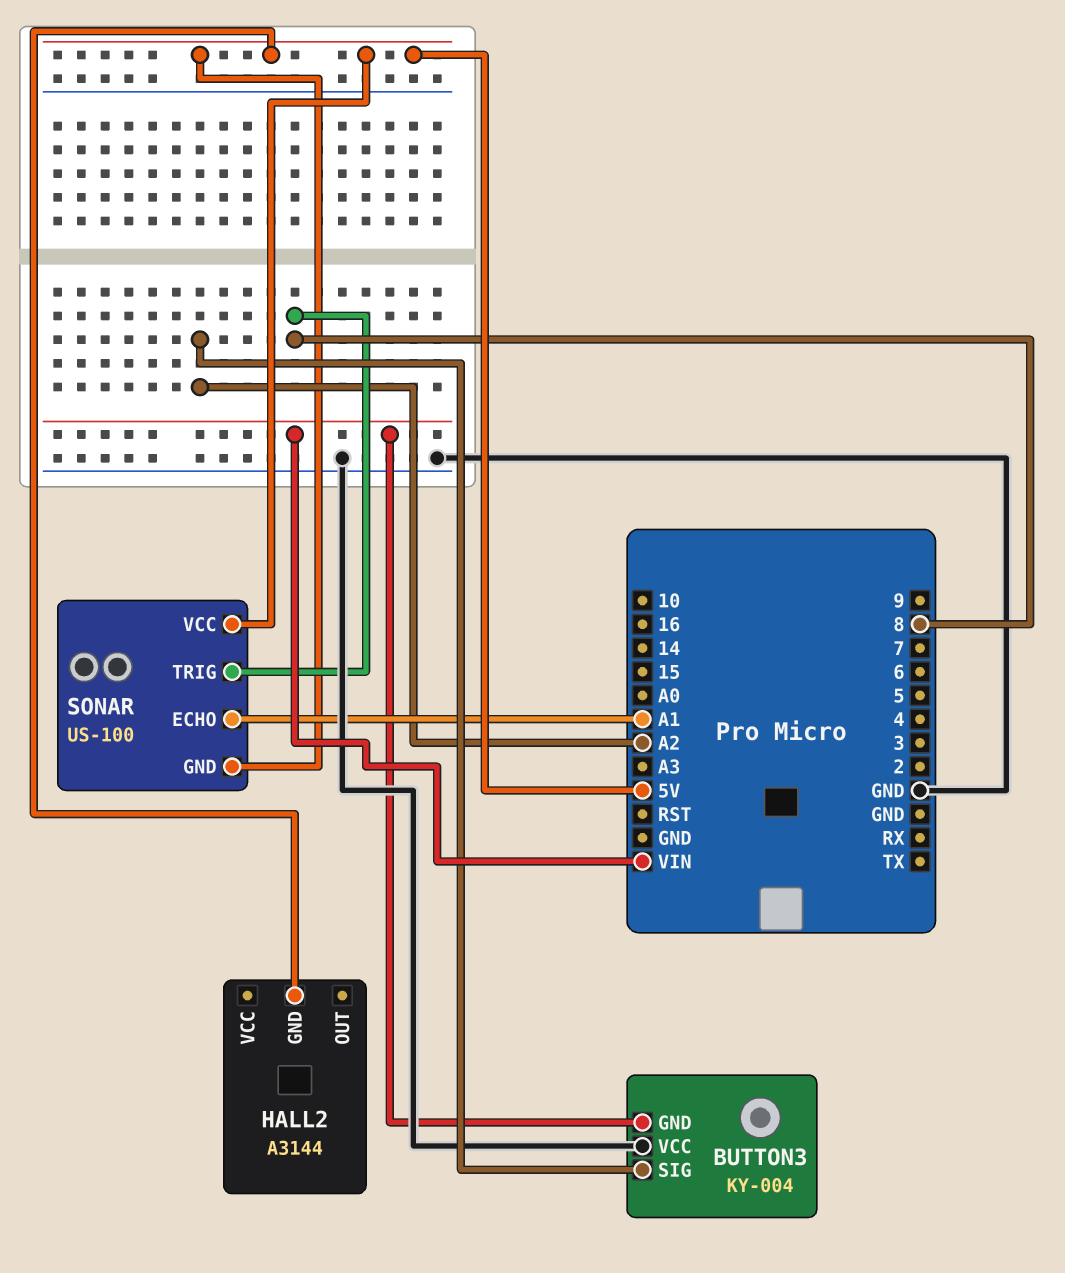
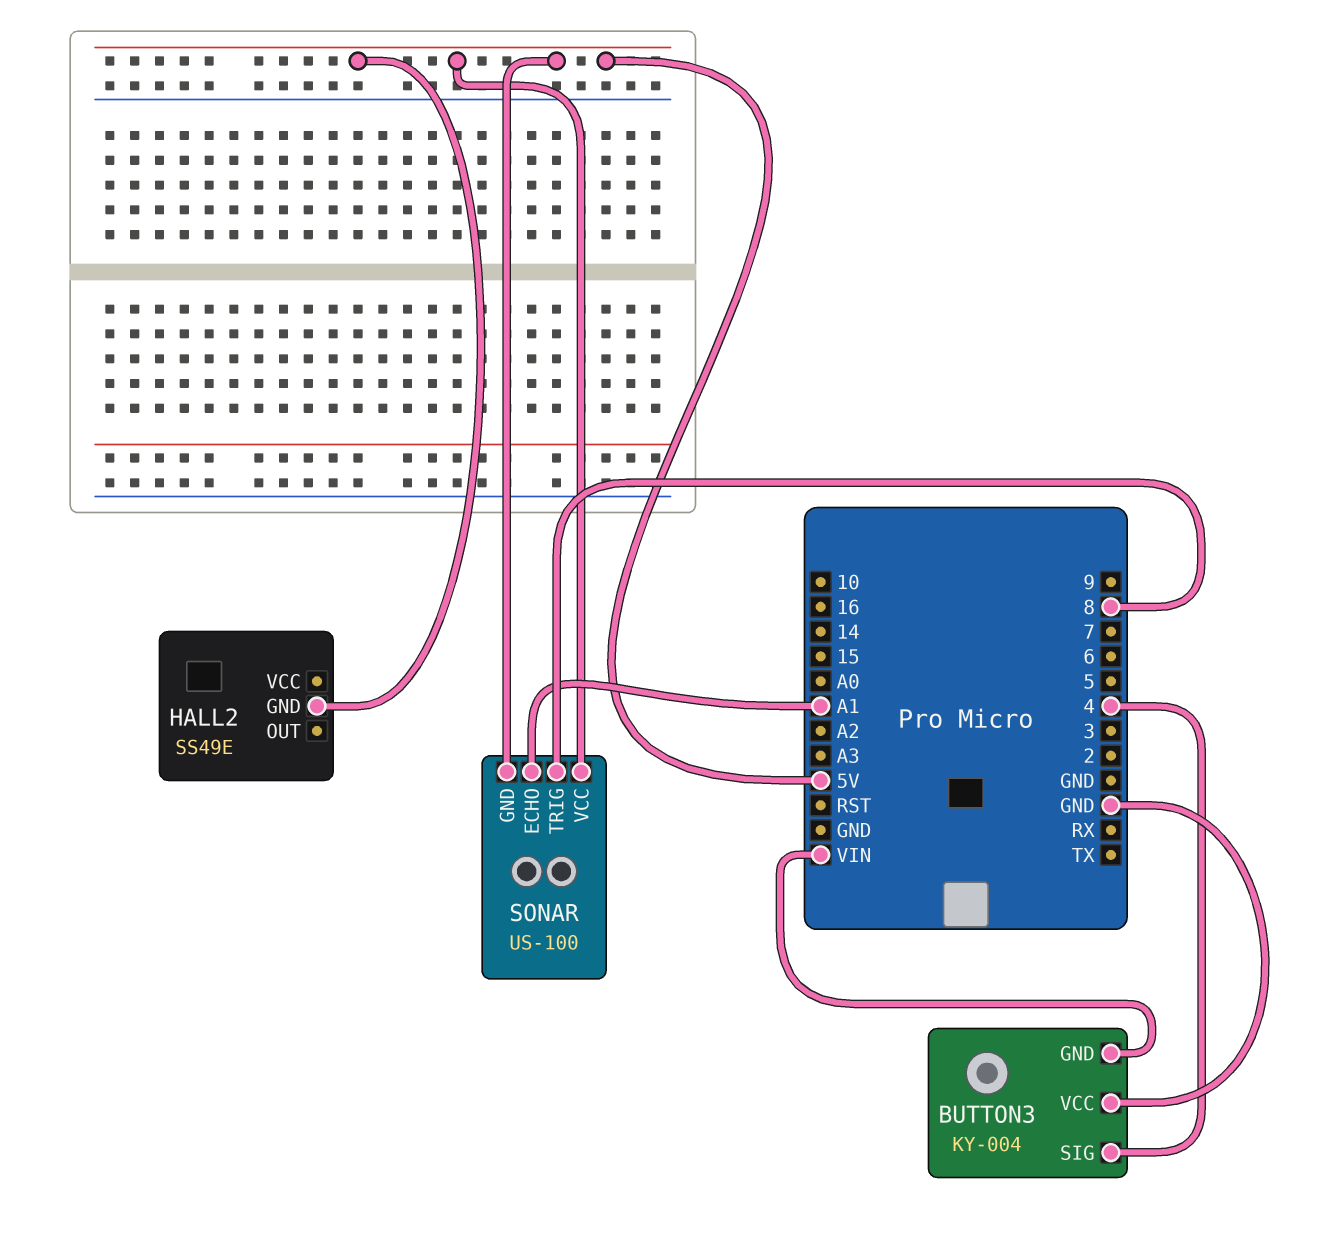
BUTTON3 pin SIG: A2 -> 4
HALL2: A3144 -> SS49E

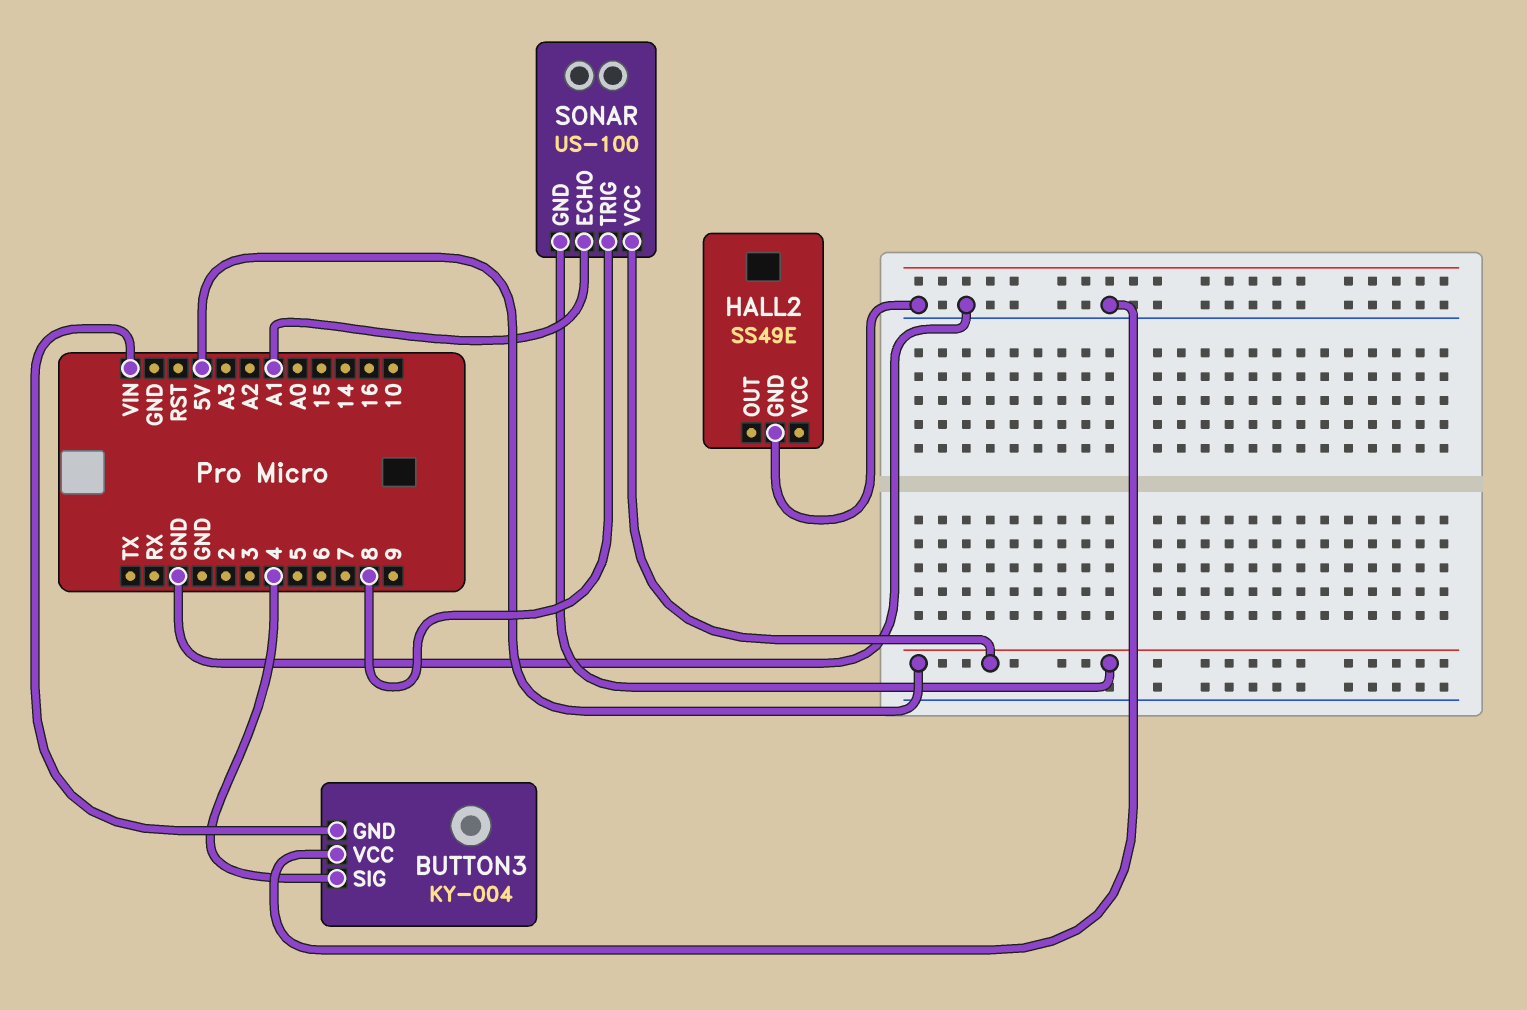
HALL2 pin GND: 5V -> GND

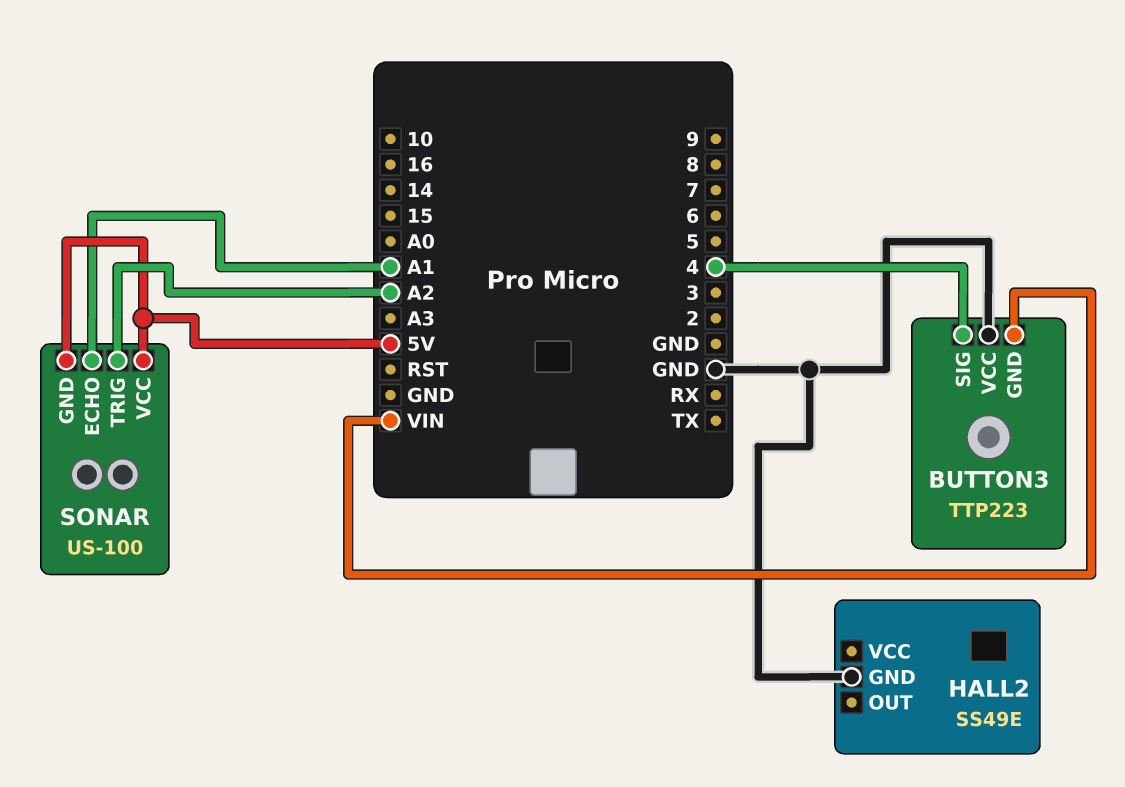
BUTTON3: KY-004 -> TTP223
SONAR pin TRIG: 8 -> A2

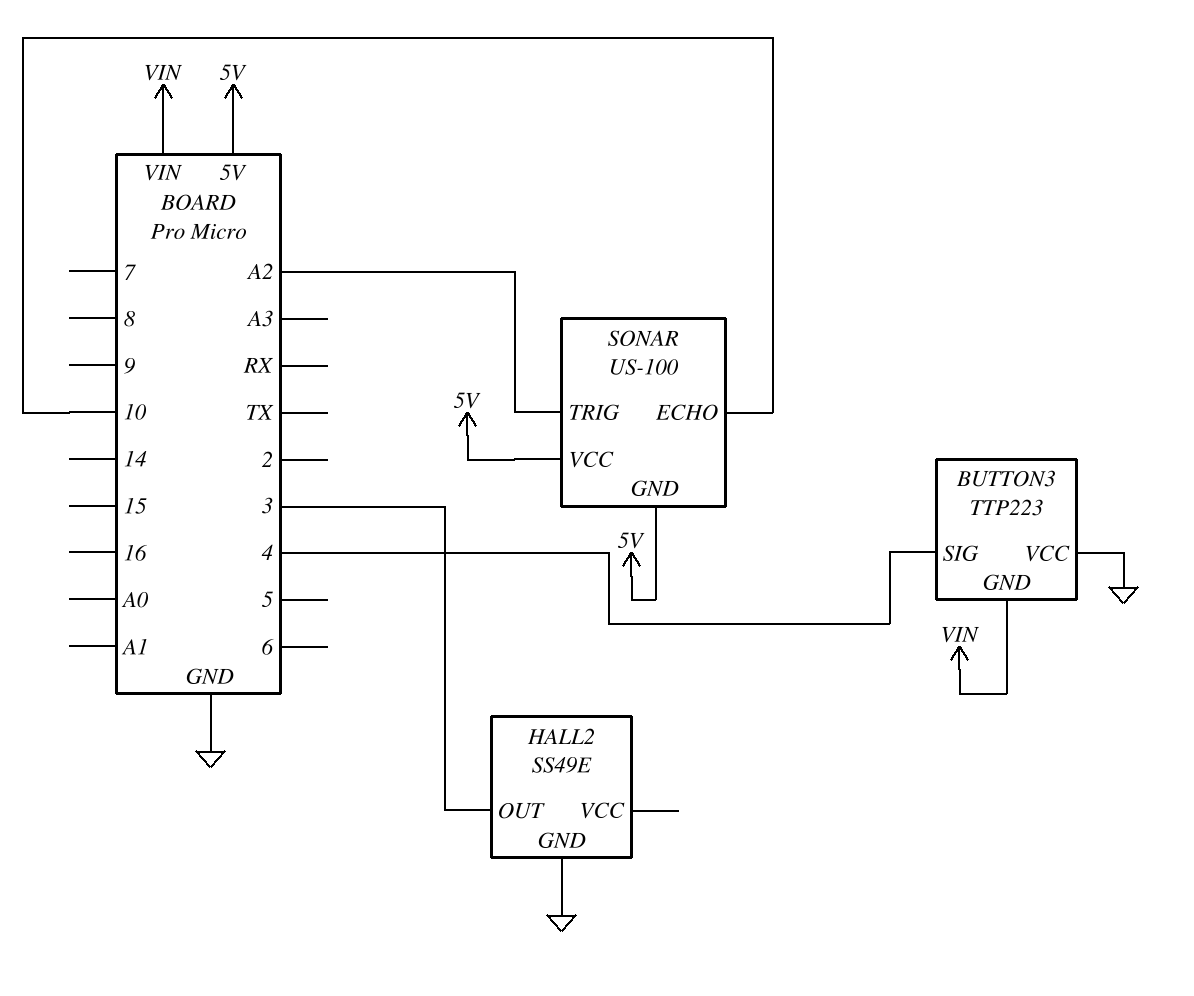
HALL2 pin OUT: none -> 3
SONAR pin ECHO: A1 -> 10

